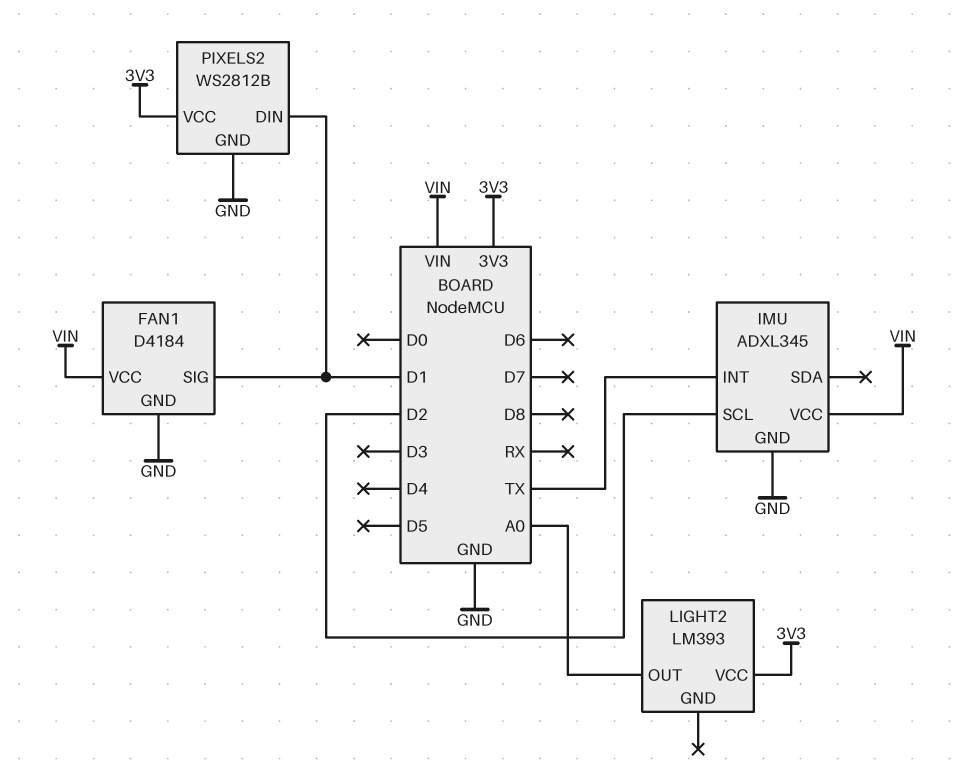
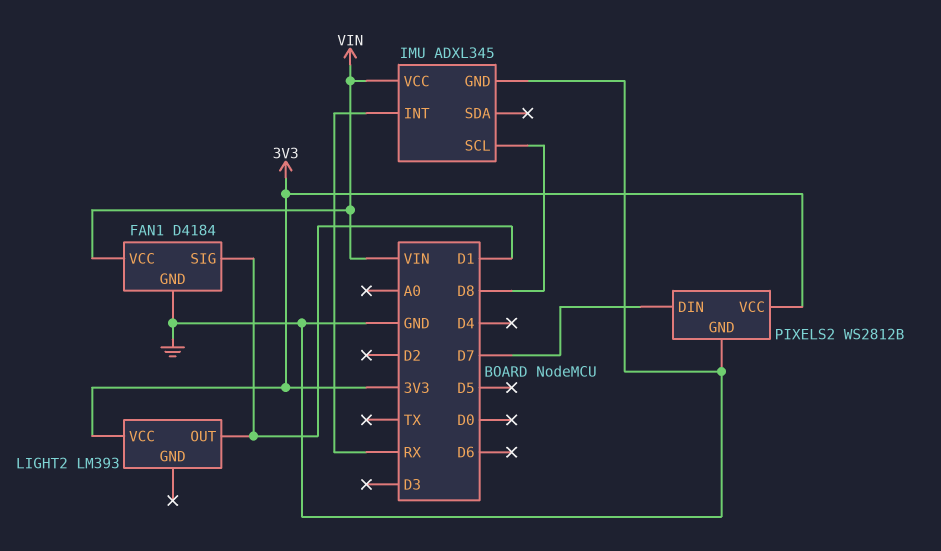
IMU pin INT: TX -> RX
IMU pin SCL: D2 -> D8
LIGHT2 pin OUT: A0 -> D1
PIXELS2 pin DIN: D1 -> D7

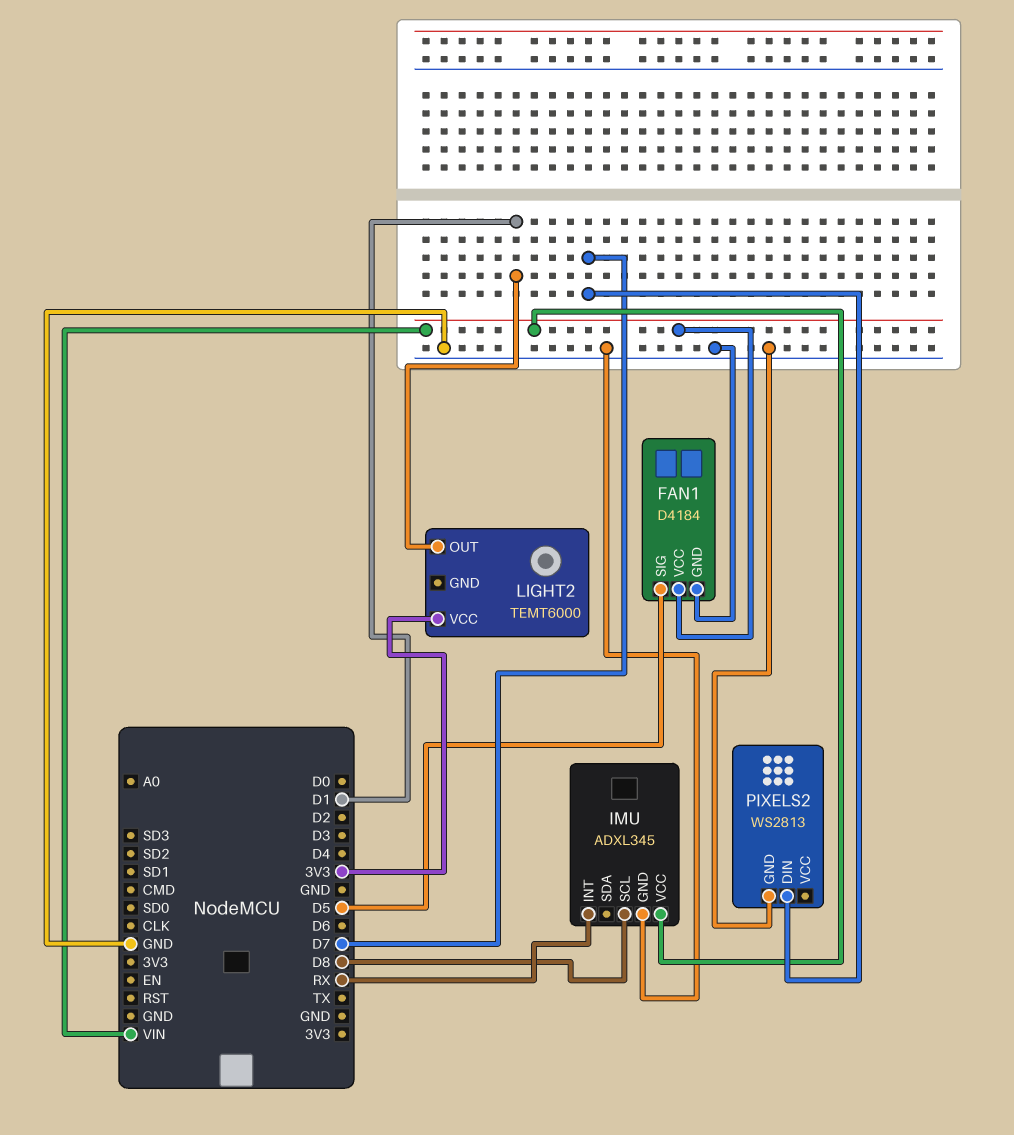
FAN1 pin SIG: D1 -> D5
LIGHT2: LM393 -> TEMT6000
PIXELS2: WS2812B -> WS2813
PIXELS2 pin VCC: 3V3 -> none

